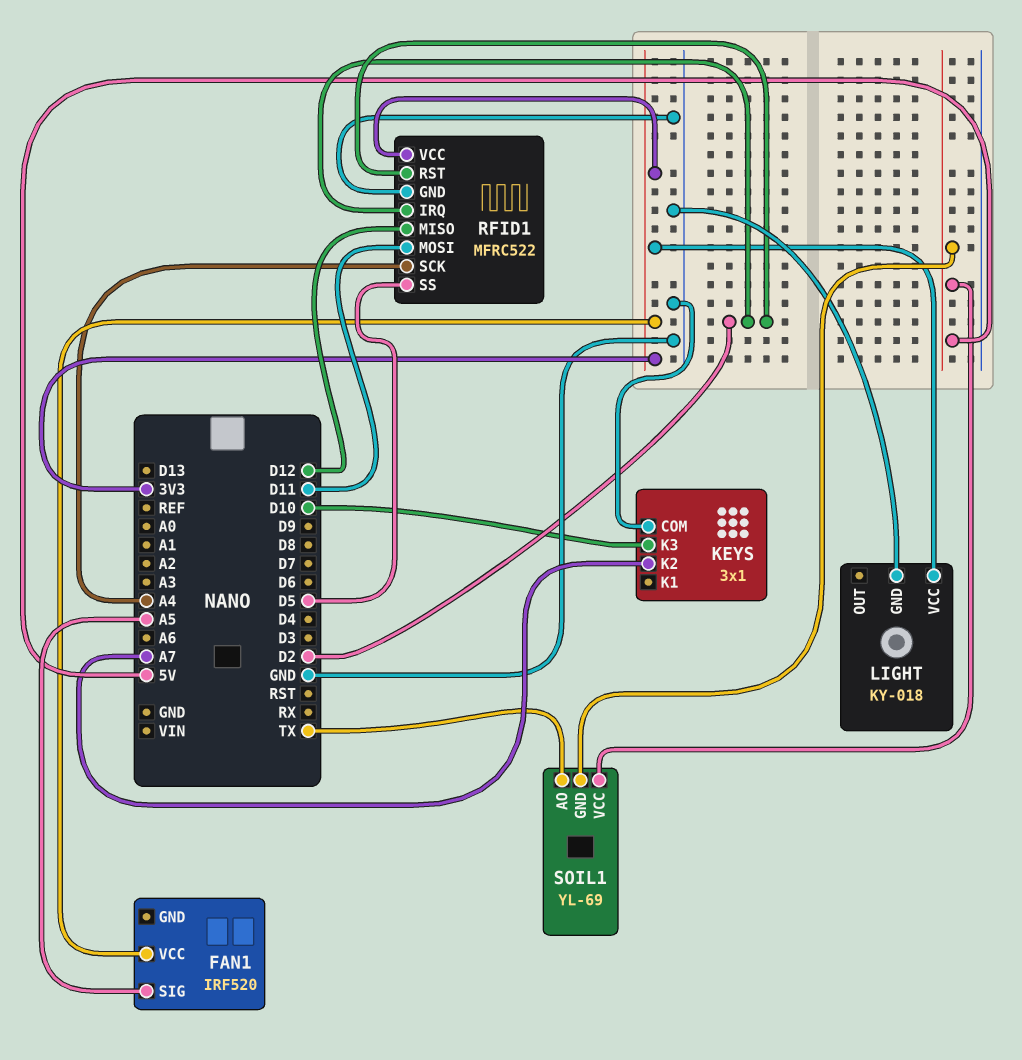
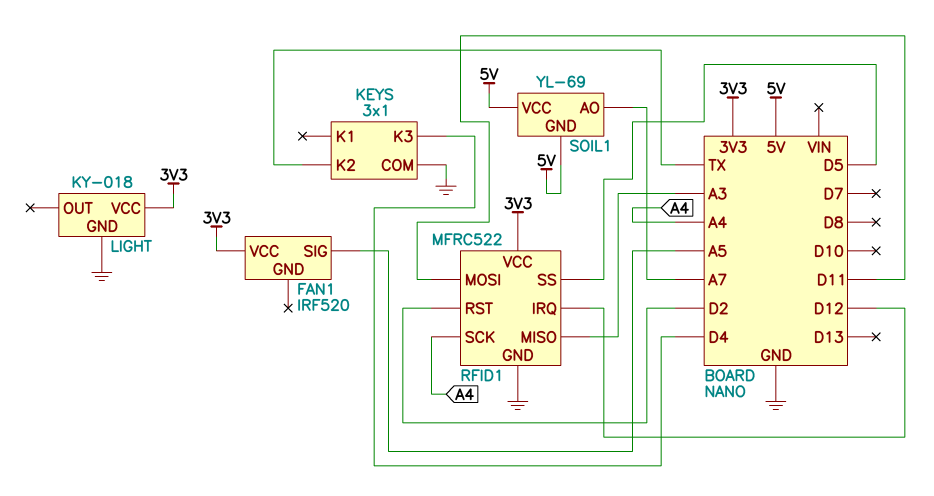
KEYS pin K2: A7 -> TX
KEYS pin K3: D10 -> D4
RFID1 pin IRQ: D2 -> D12
RFID1 pin MISO: D12 -> A3
SOIL1 pin AO: TX -> A7

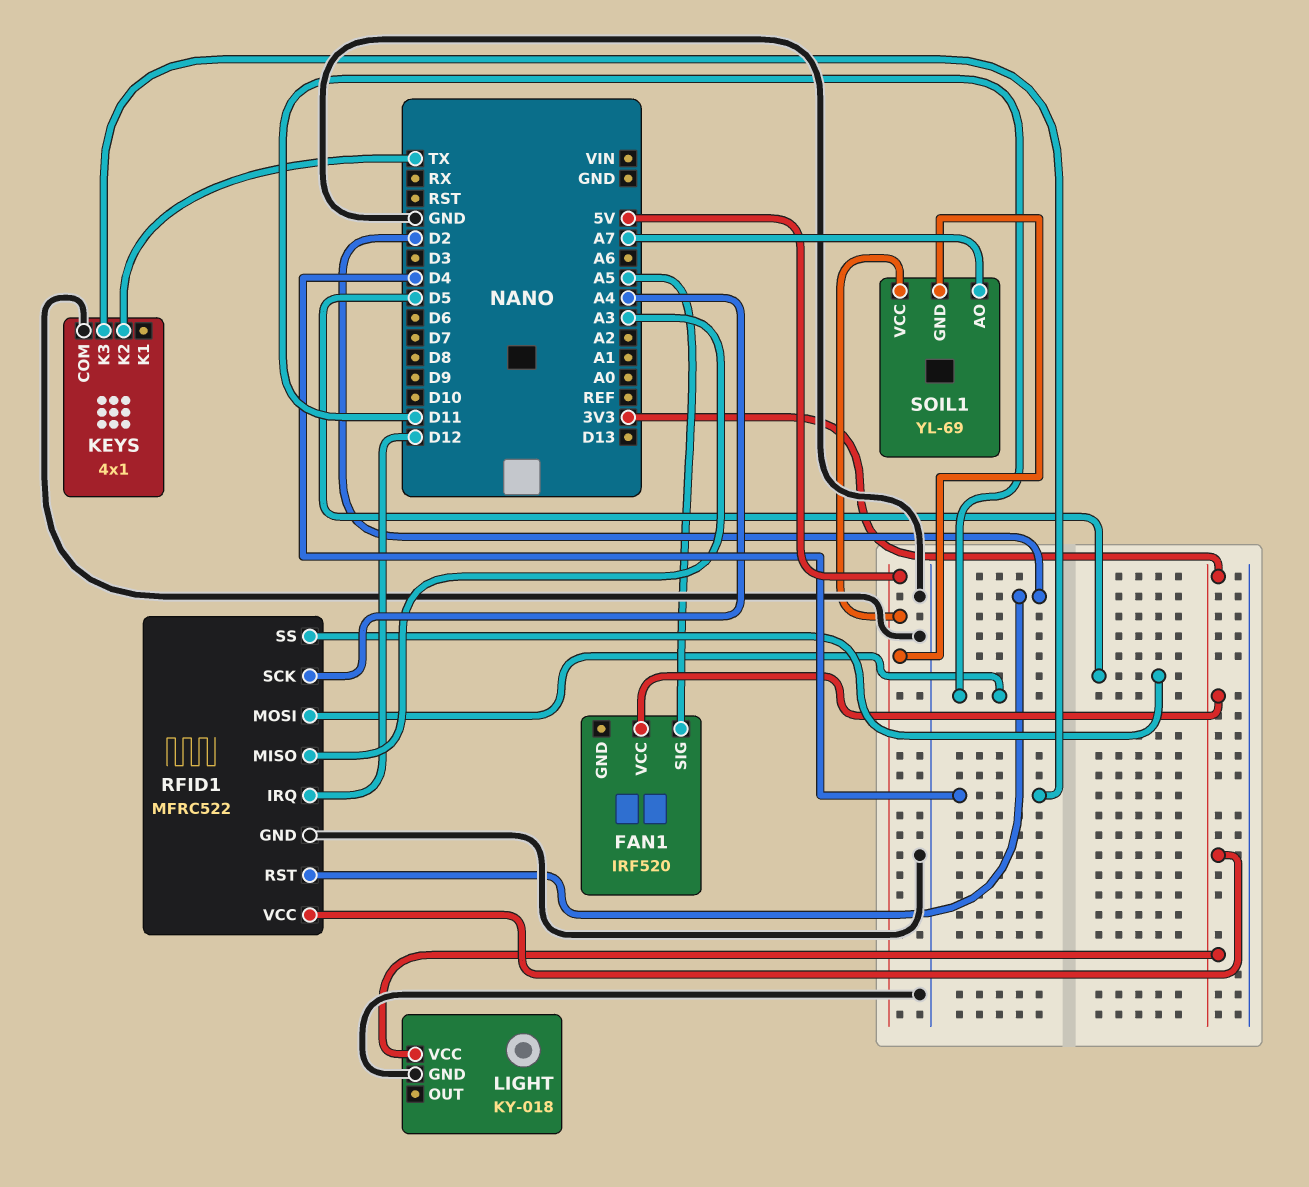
KEYS: 3x1 -> 4x1

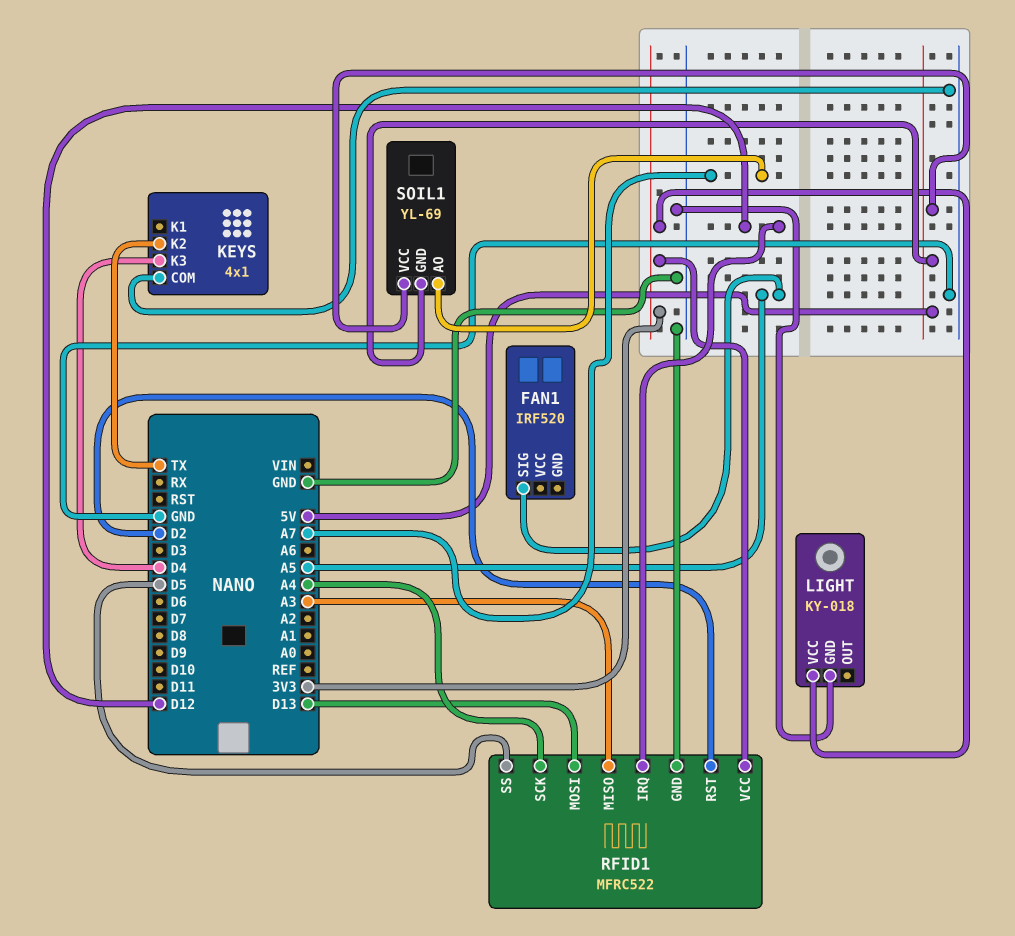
FAN1 pin VCC: 3V3 -> none
RFID1 pin MOSI: D11 -> D13

